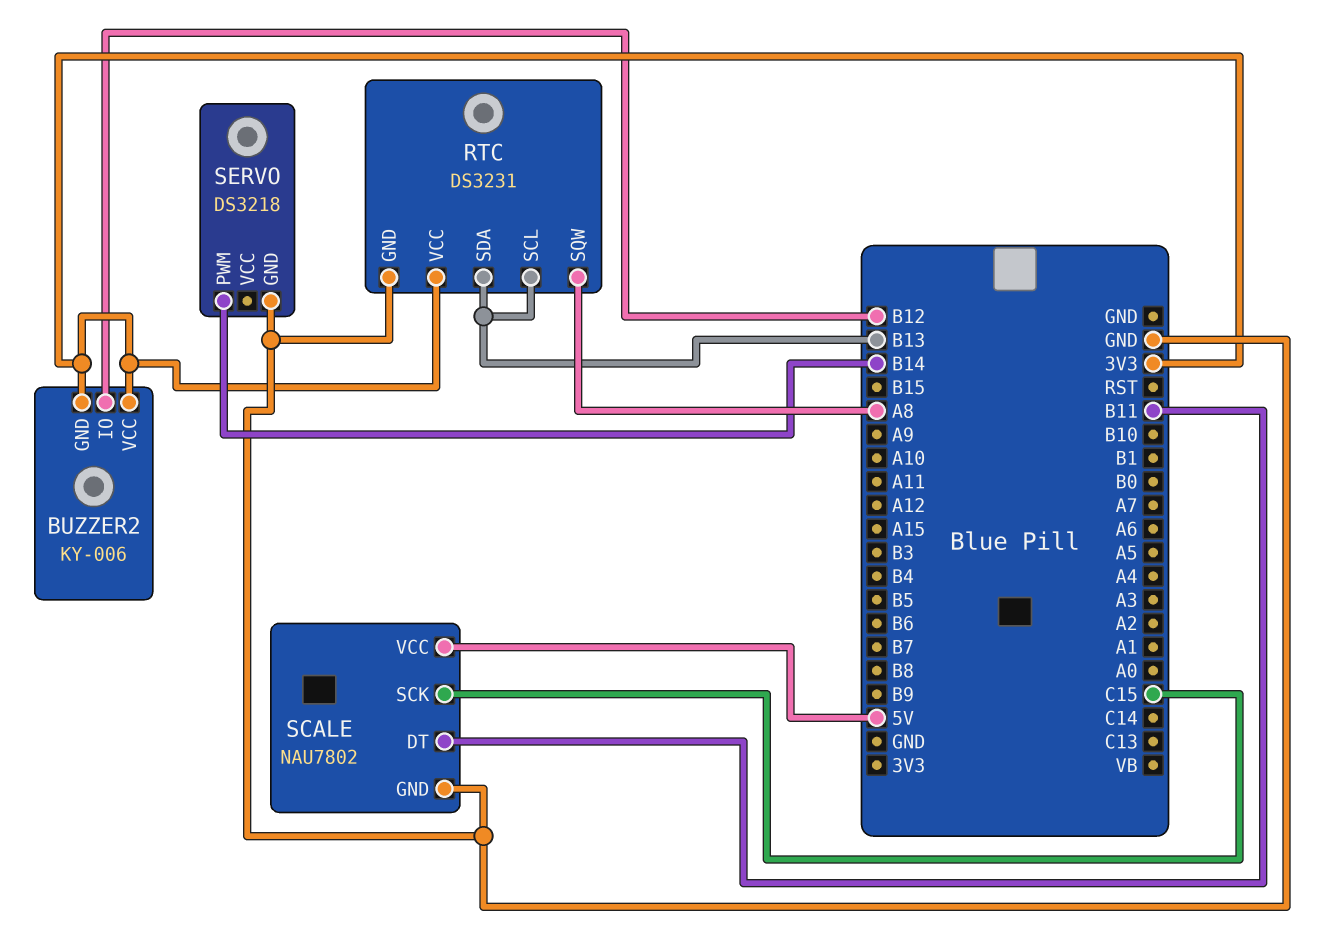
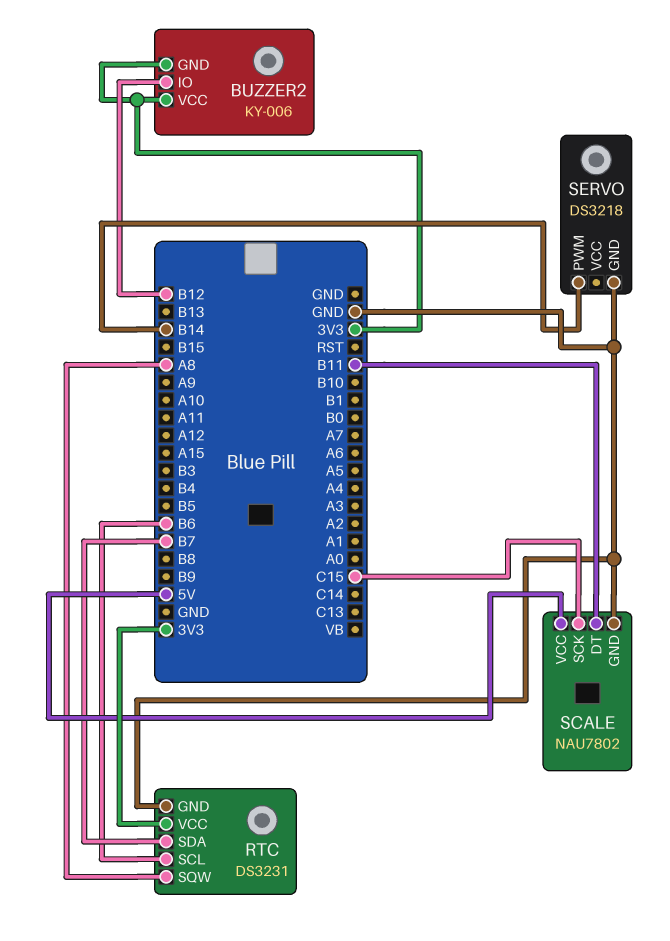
RTC pin SCL: B13 -> B6
RTC pin SDA: B13 -> B7

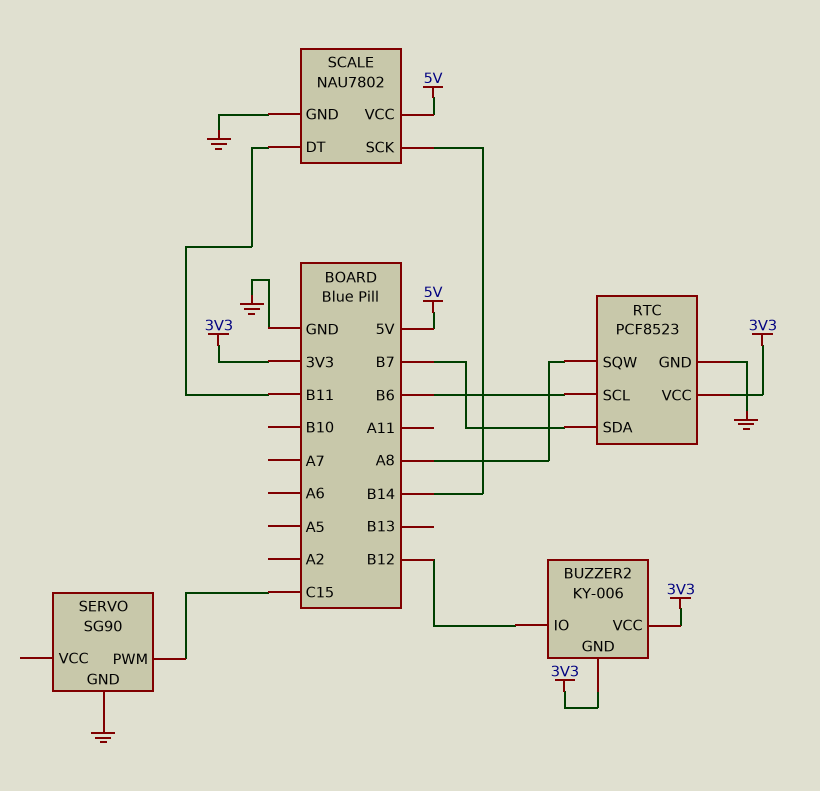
RTC: DS3231 -> PCF8523
SCALE pin SCK: C15 -> B14
SERVO: DS3218 -> SG90
SERVO pin PWM: B14 -> C15

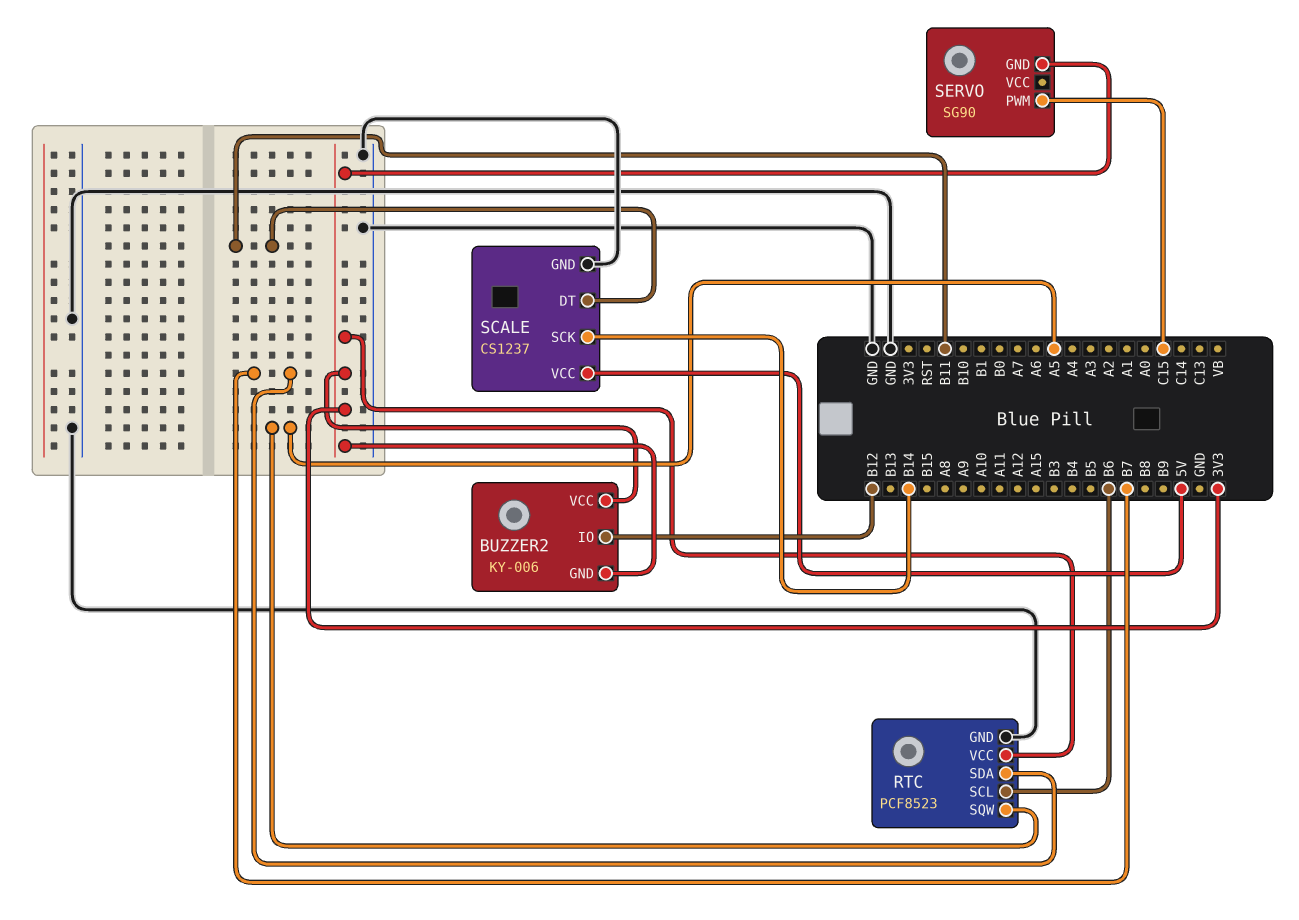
RTC pin SQW: A8 -> A5
SCALE: NAU7802 -> CS1237
SERVO pin GND: GND -> 3V3

